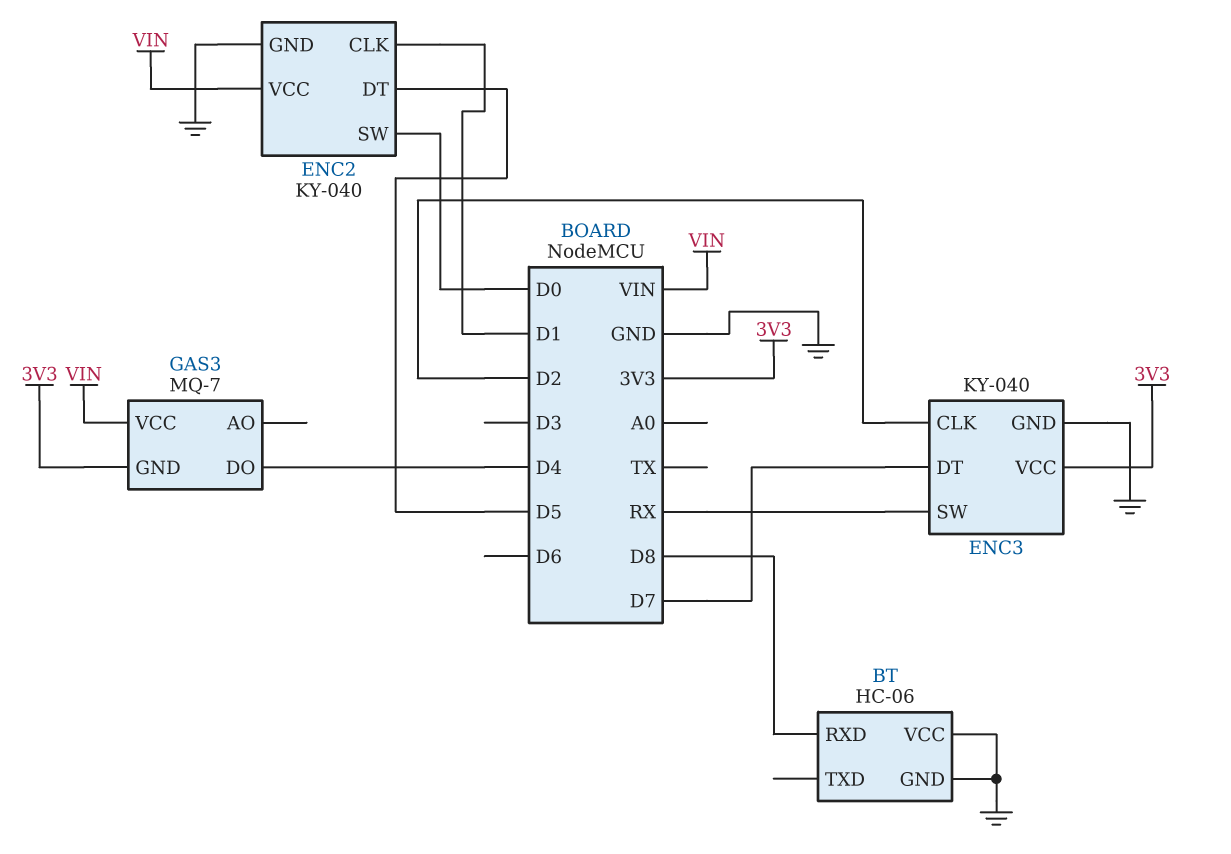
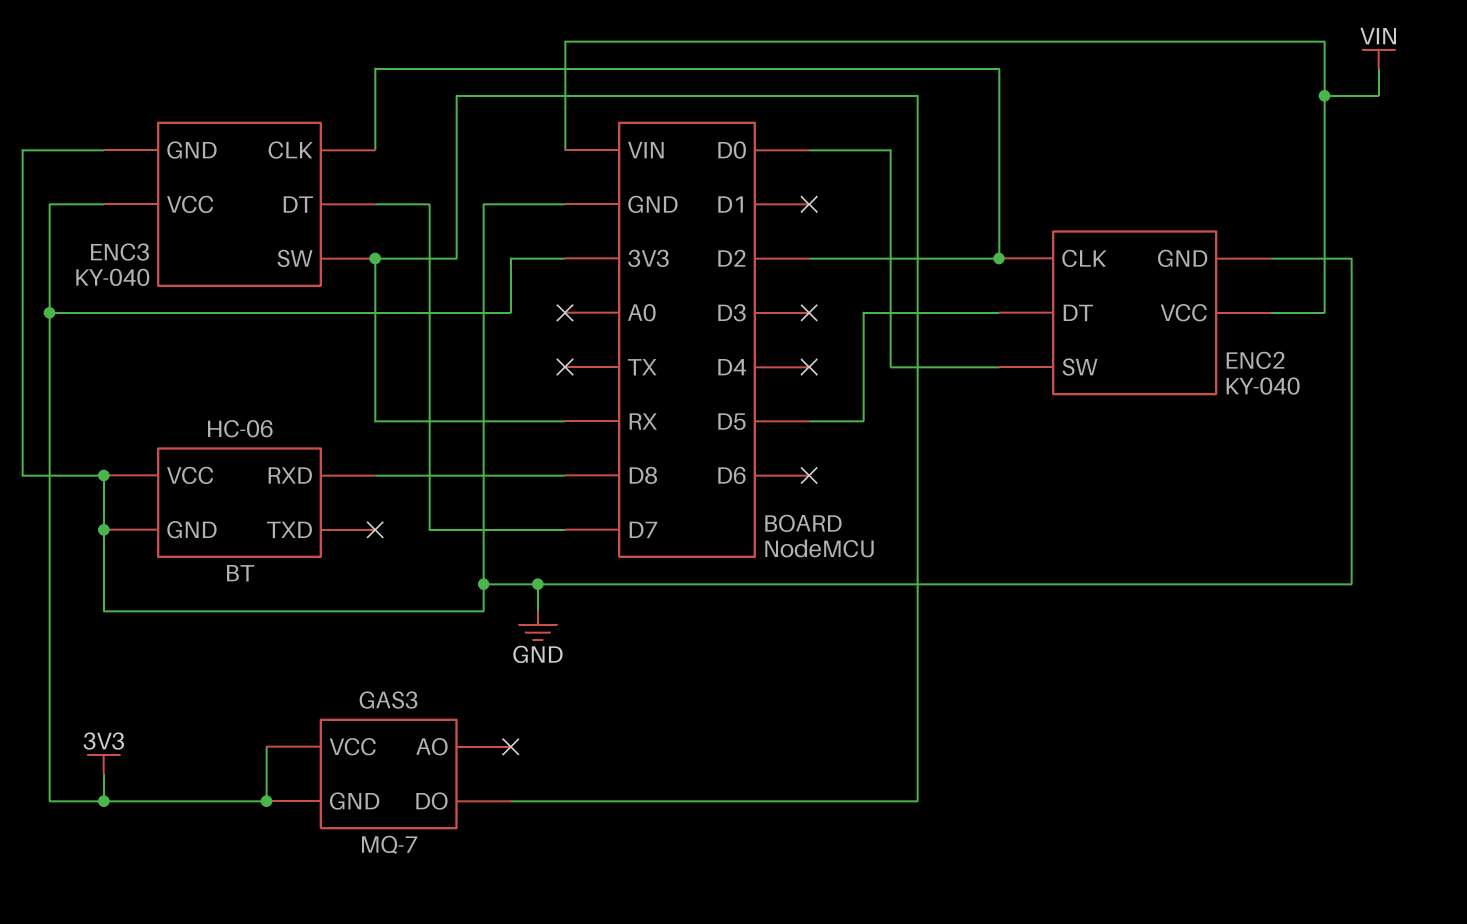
ENC2 pin CLK: D1 -> D2
GAS3 pin DO: D4 -> RX
GAS3 pin VCC: VIN -> 3V3

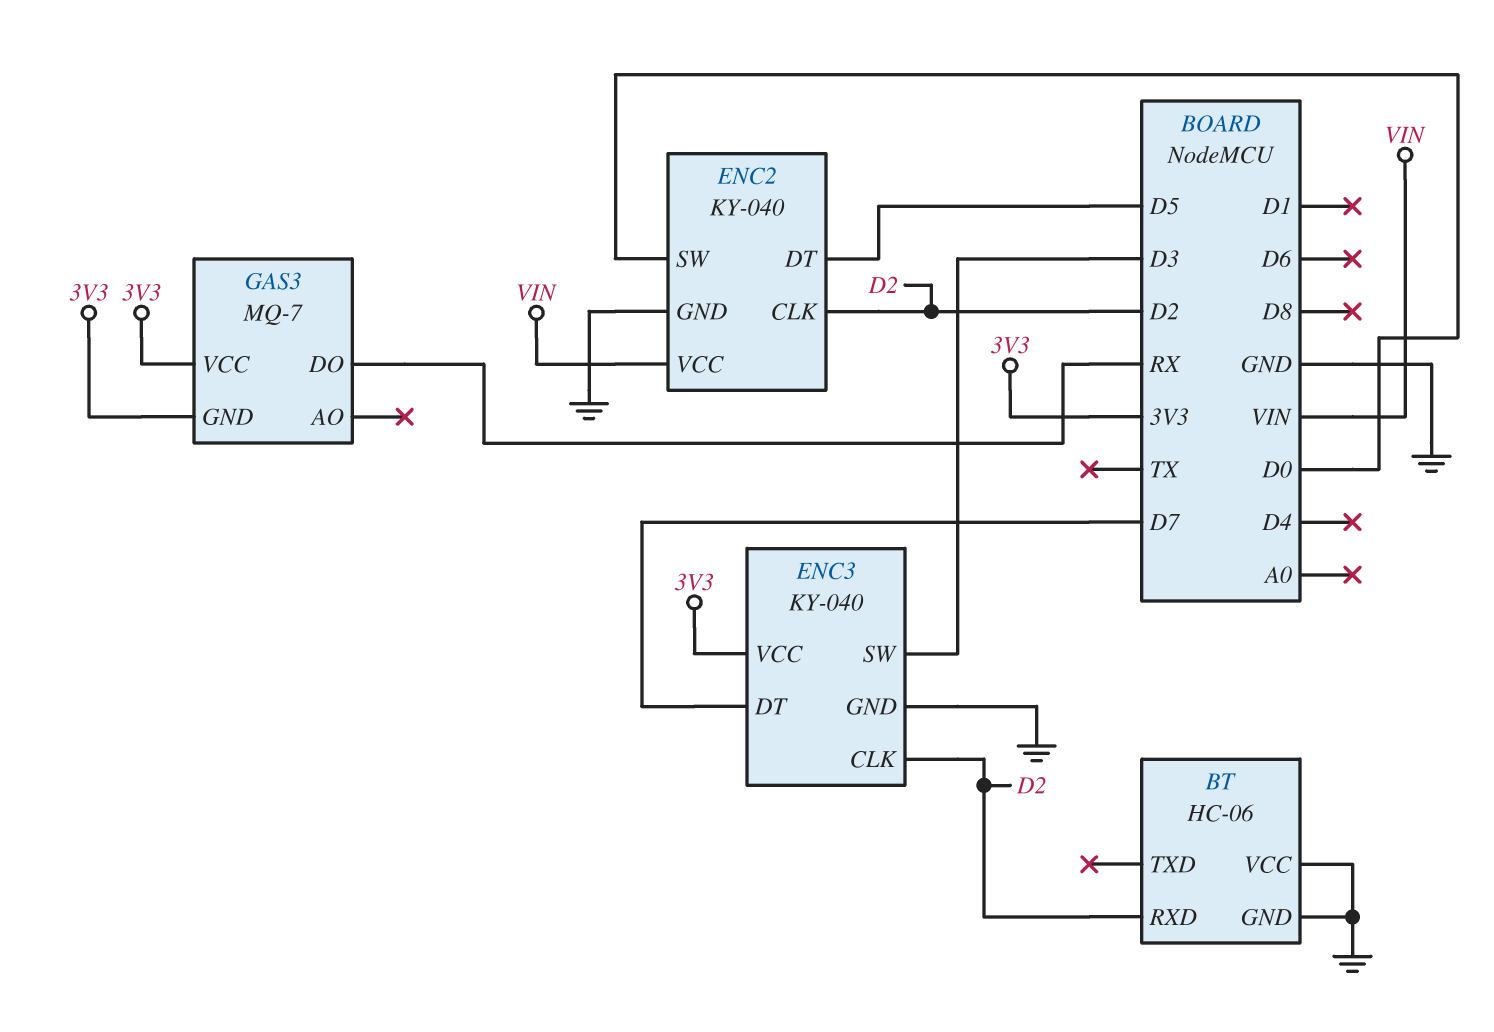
BT pin RXD: D8 -> D2
ENC3 pin SW: RX -> D3

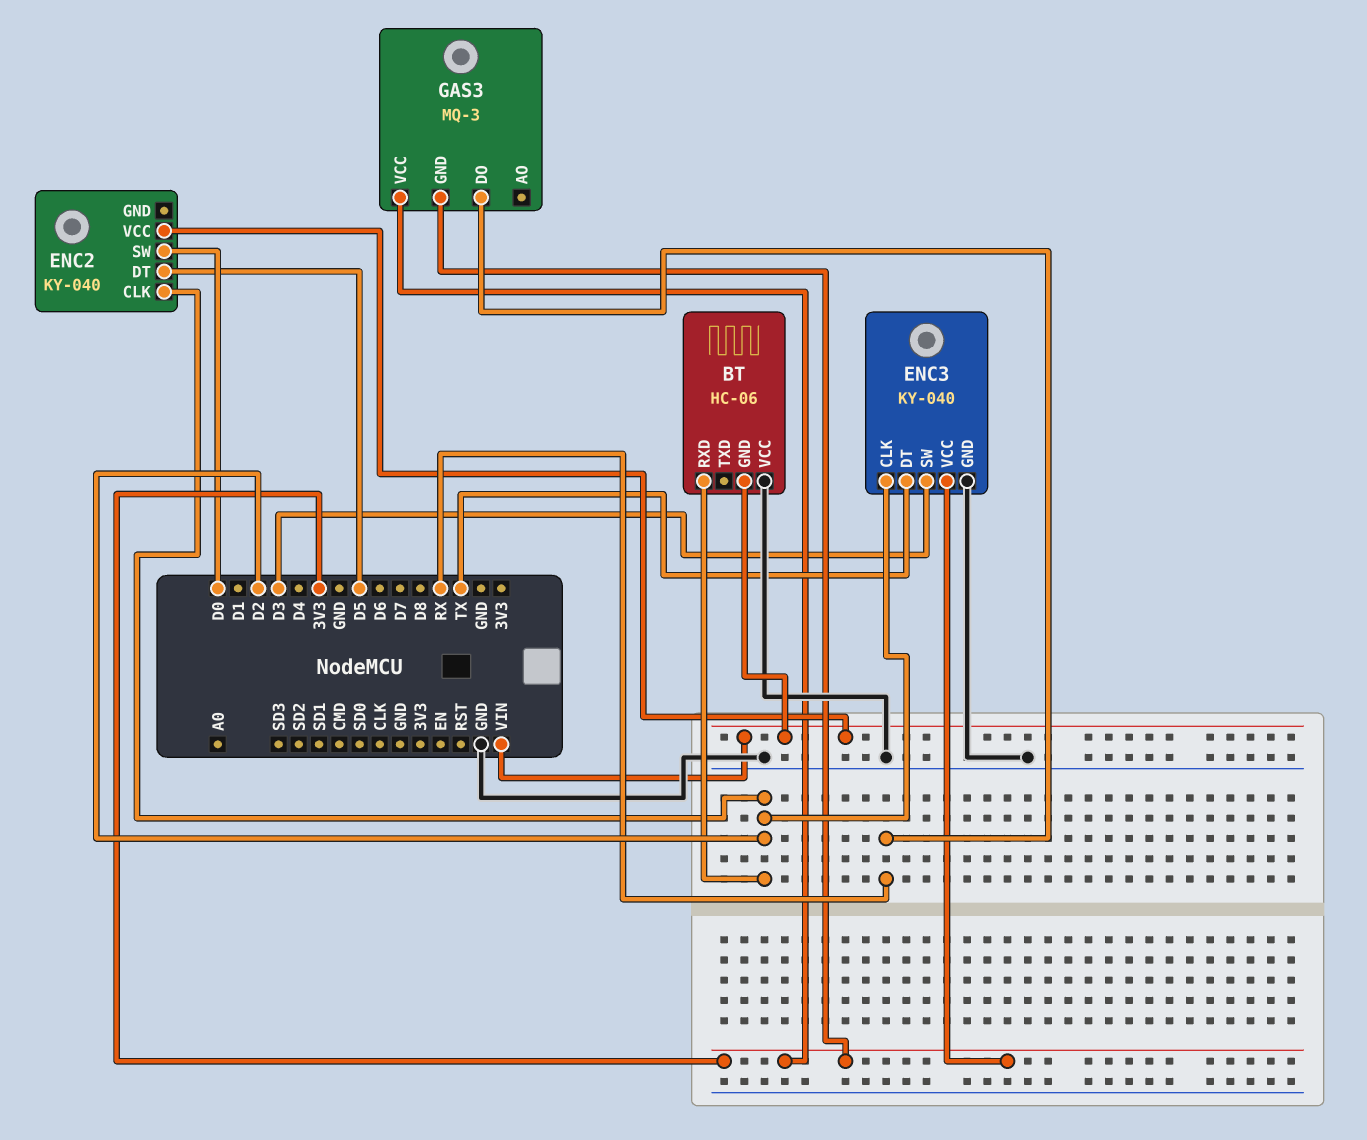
BT pin GND: GND -> VIN
ENC2 pin GND: GND -> none
ENC3 pin DT: D7 -> TX
GAS3: MQ-7 -> MQ-3

